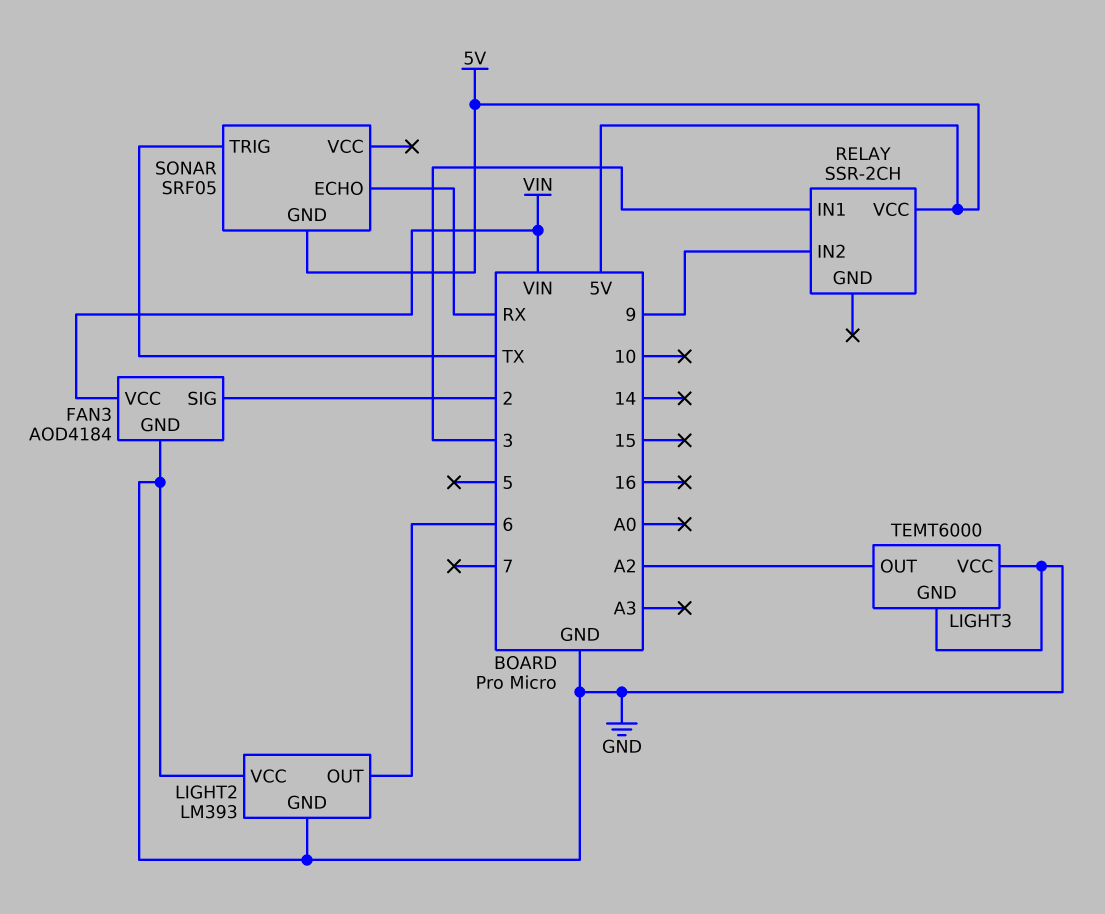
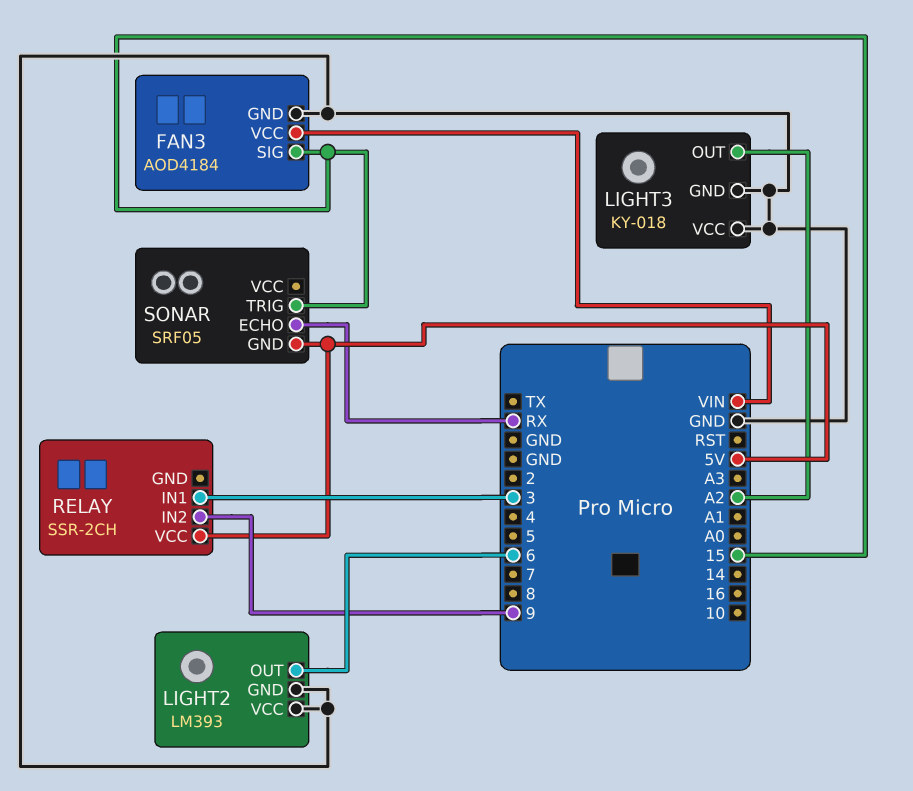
FAN3 pin SIG: 2 -> 15
LIGHT3: TEMT6000 -> KY-018
SONAR pin TRIG: TX -> 15

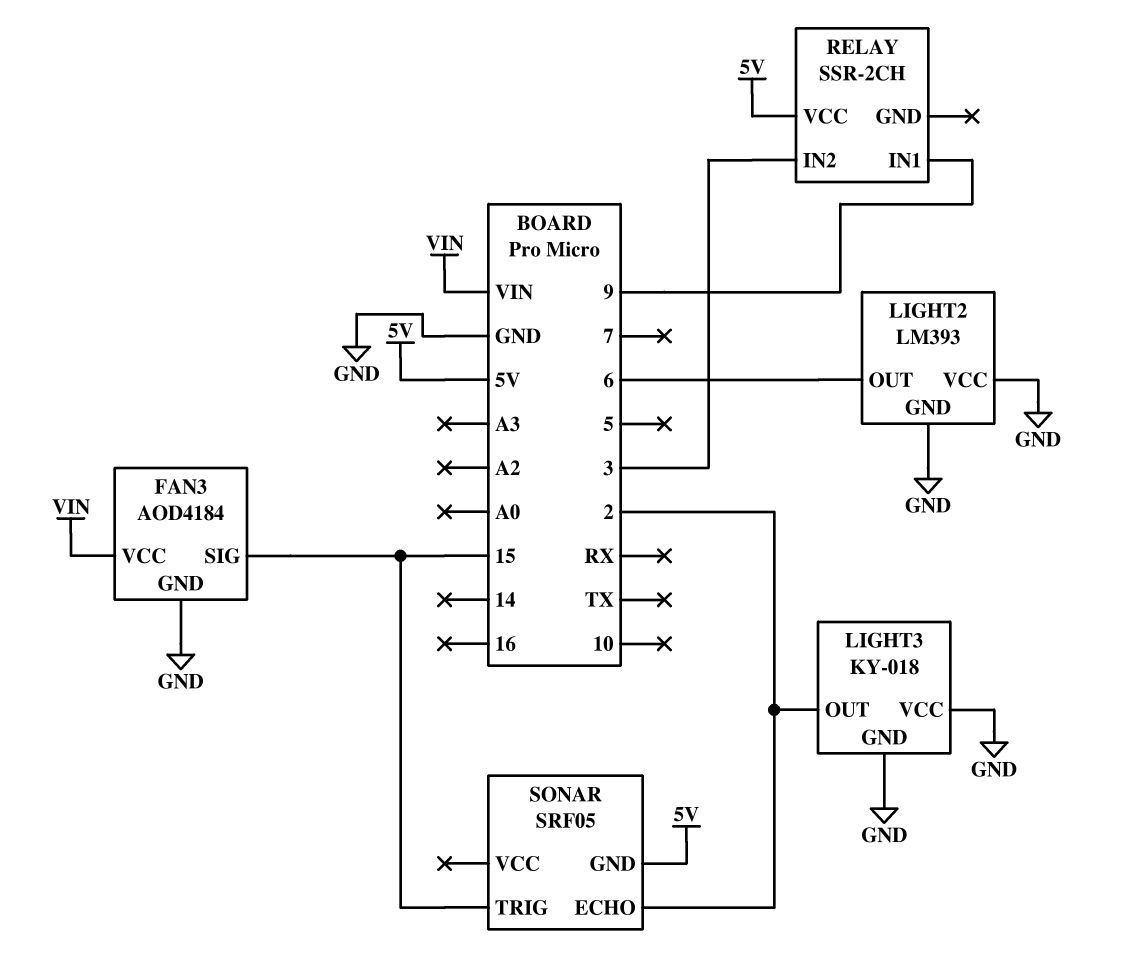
LIGHT3 pin OUT: A2 -> 2
RELAY pin IN1: 3 -> 9
RELAY pin IN2: 9 -> 3
SONAR pin ECHO: RX -> 2

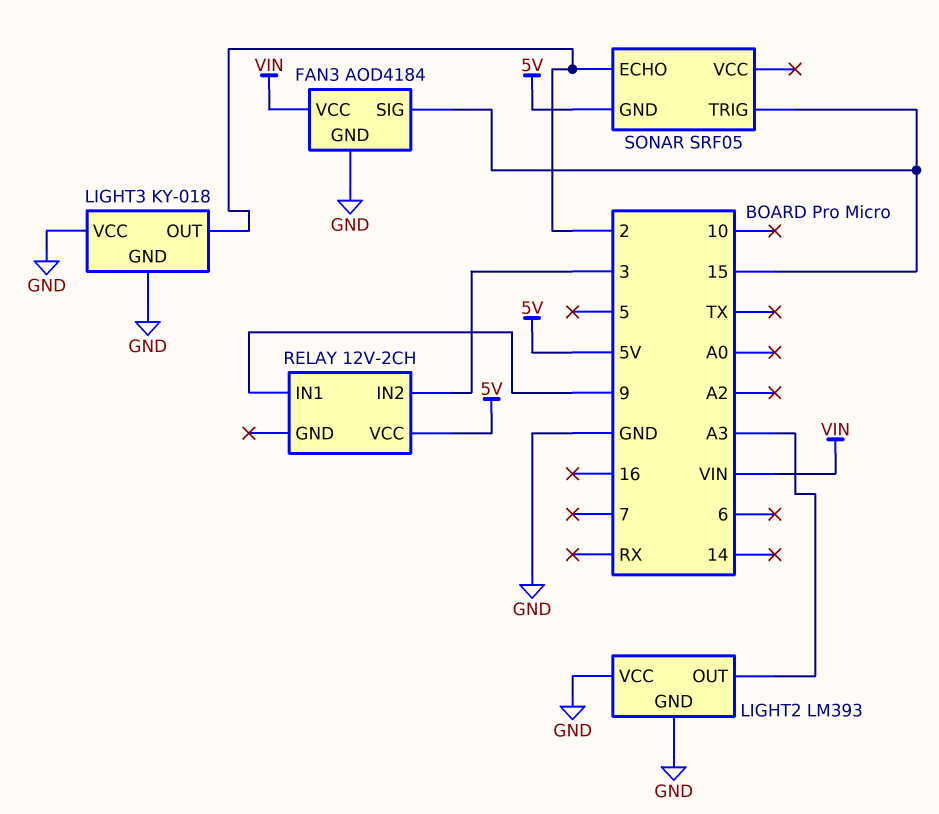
LIGHT2 pin OUT: 6 -> A3
RELAY: SSR-2CH -> 12V-2CH

